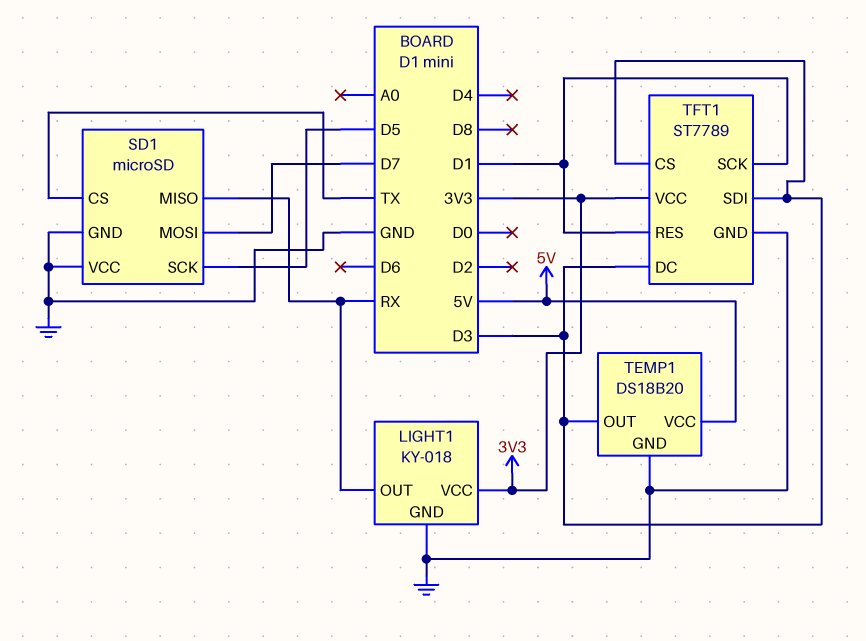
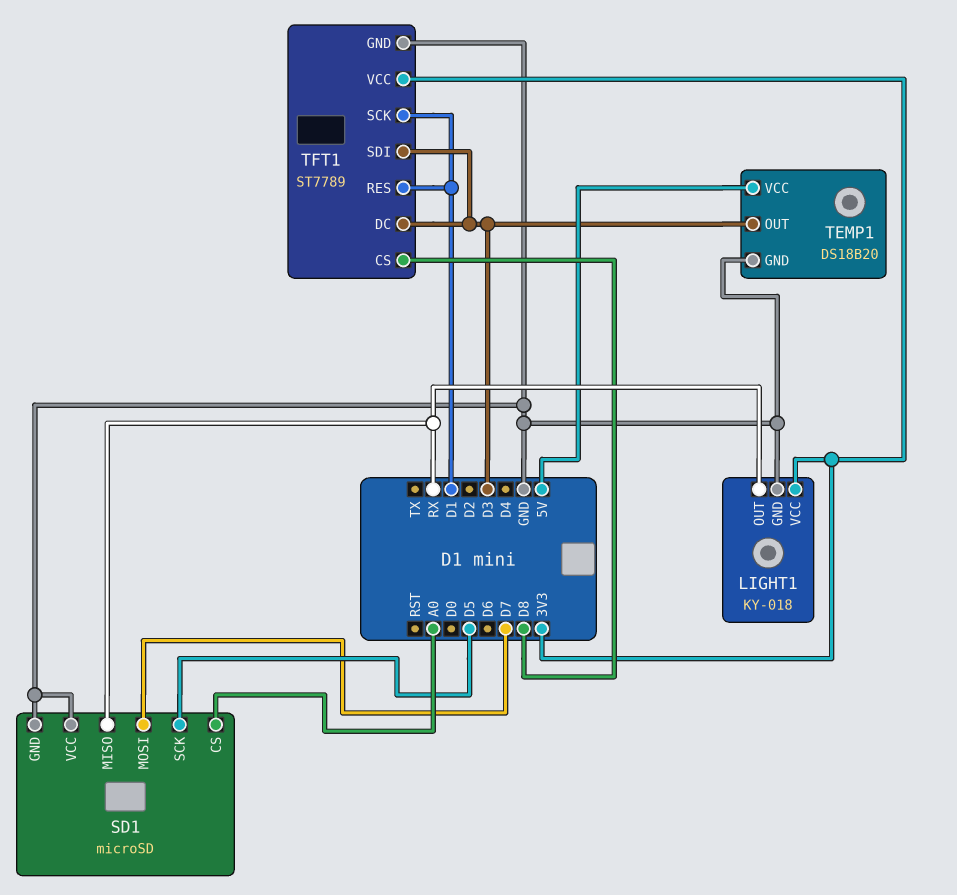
SD1 pin CS: TX -> A0
TFT1 pin CS: D3 -> D8

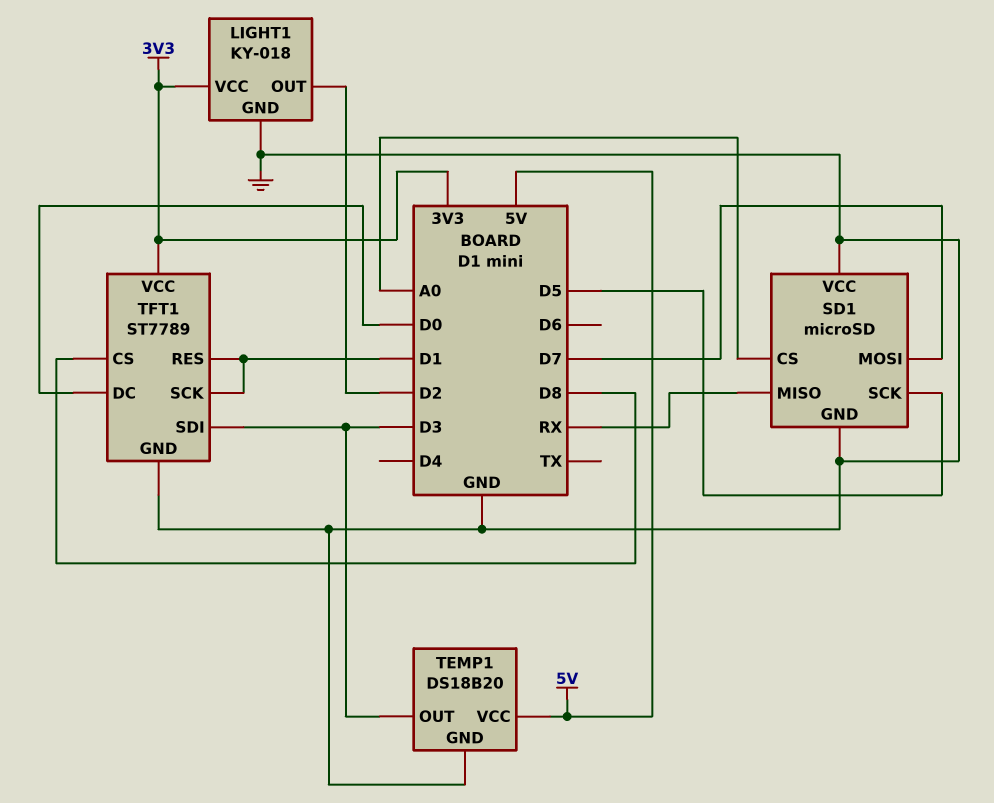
LIGHT1 pin OUT: RX -> D2
TFT1 pin DC: D3 -> D0

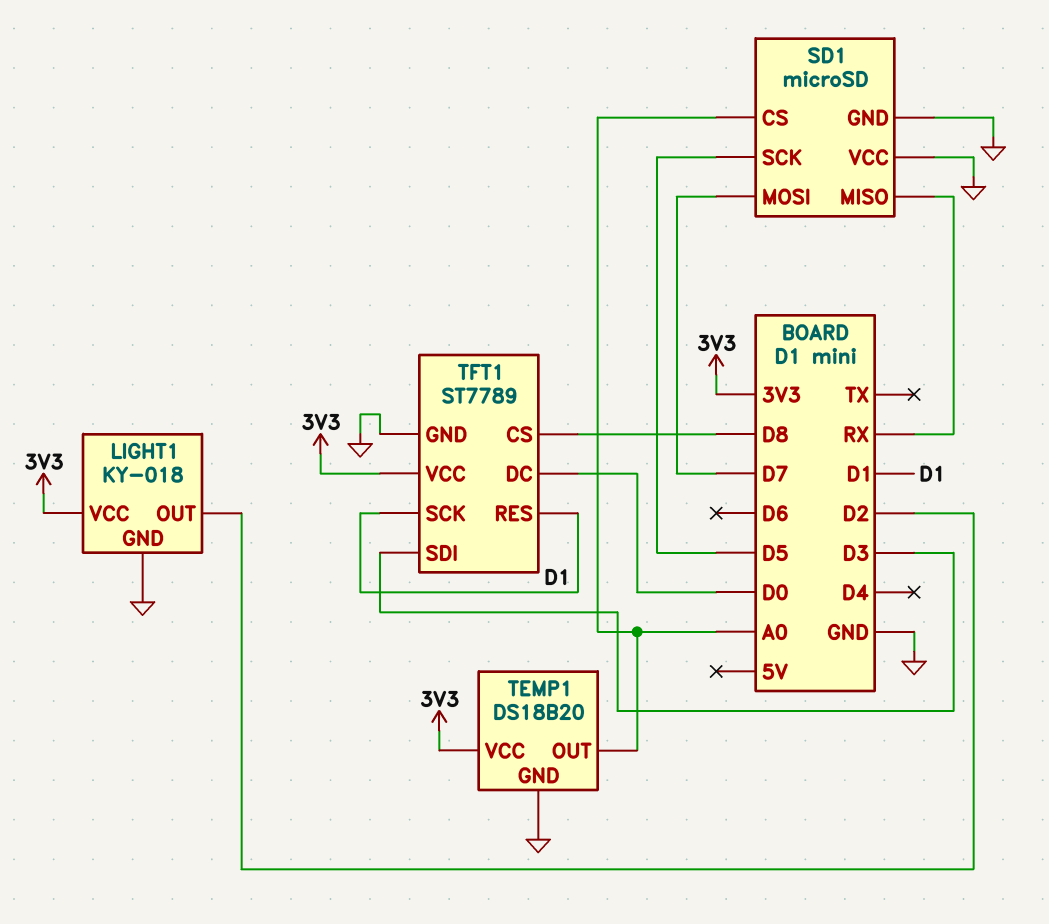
TEMP1 pin OUT: D3 -> A0
TEMP1 pin VCC: 5V -> 3V3

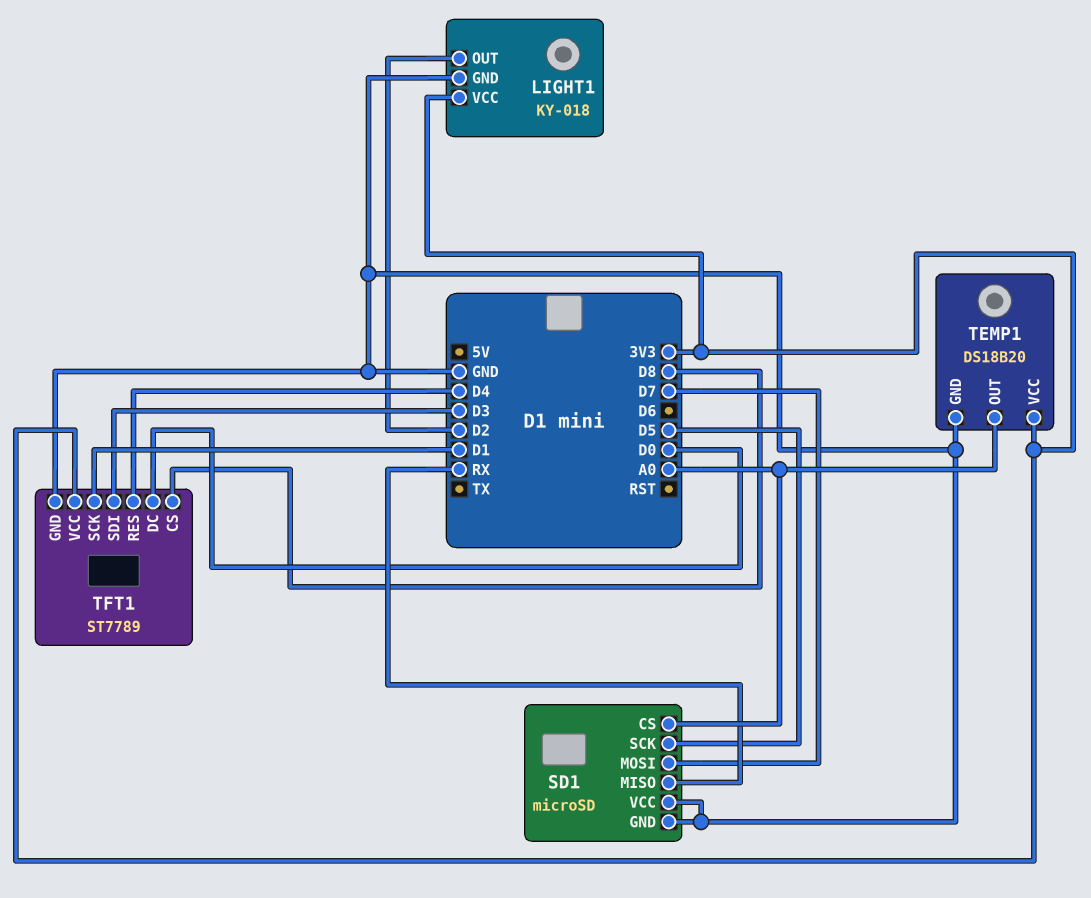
TFT1 pin RES: D1 -> D4

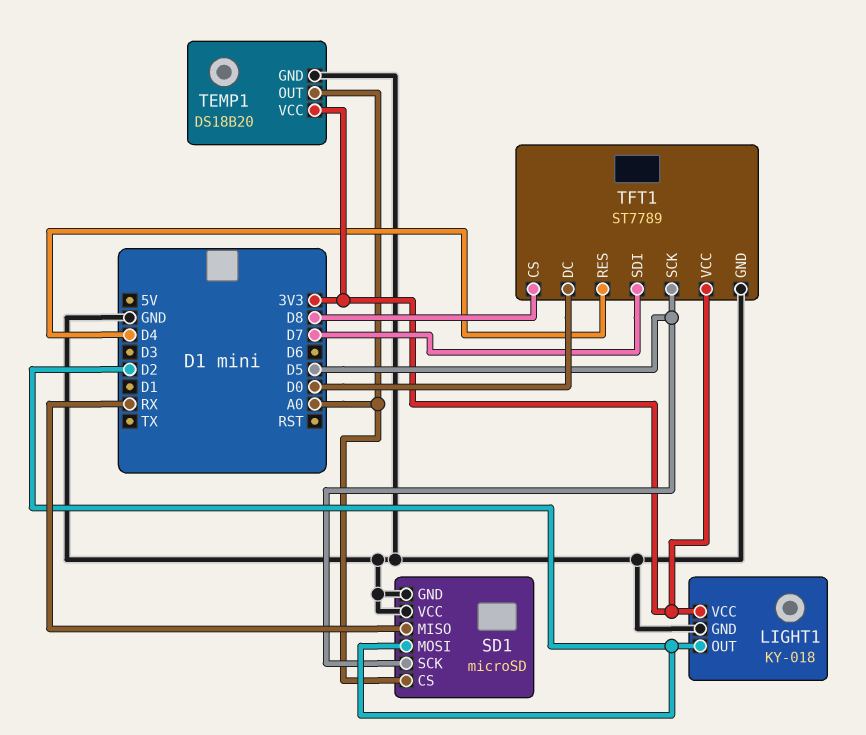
SD1 pin MOSI: D7 -> D2
TFT1 pin SCK: D1 -> D5
TFT1 pin SDI: D3 -> D7

